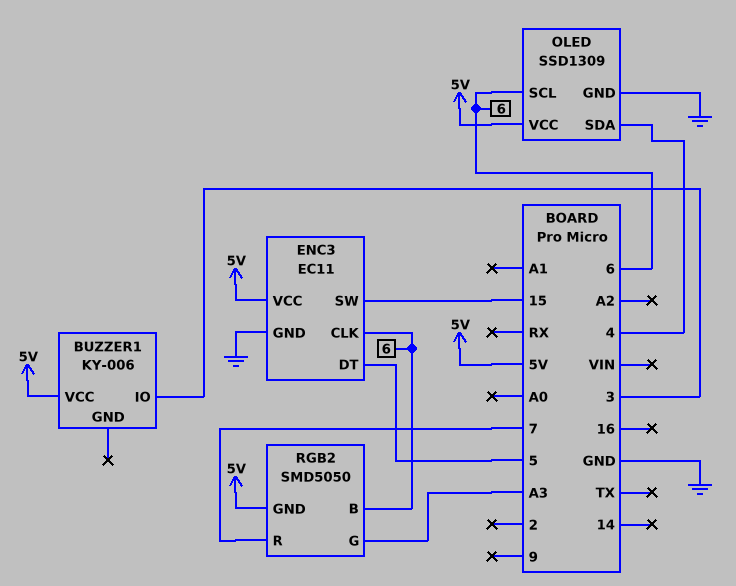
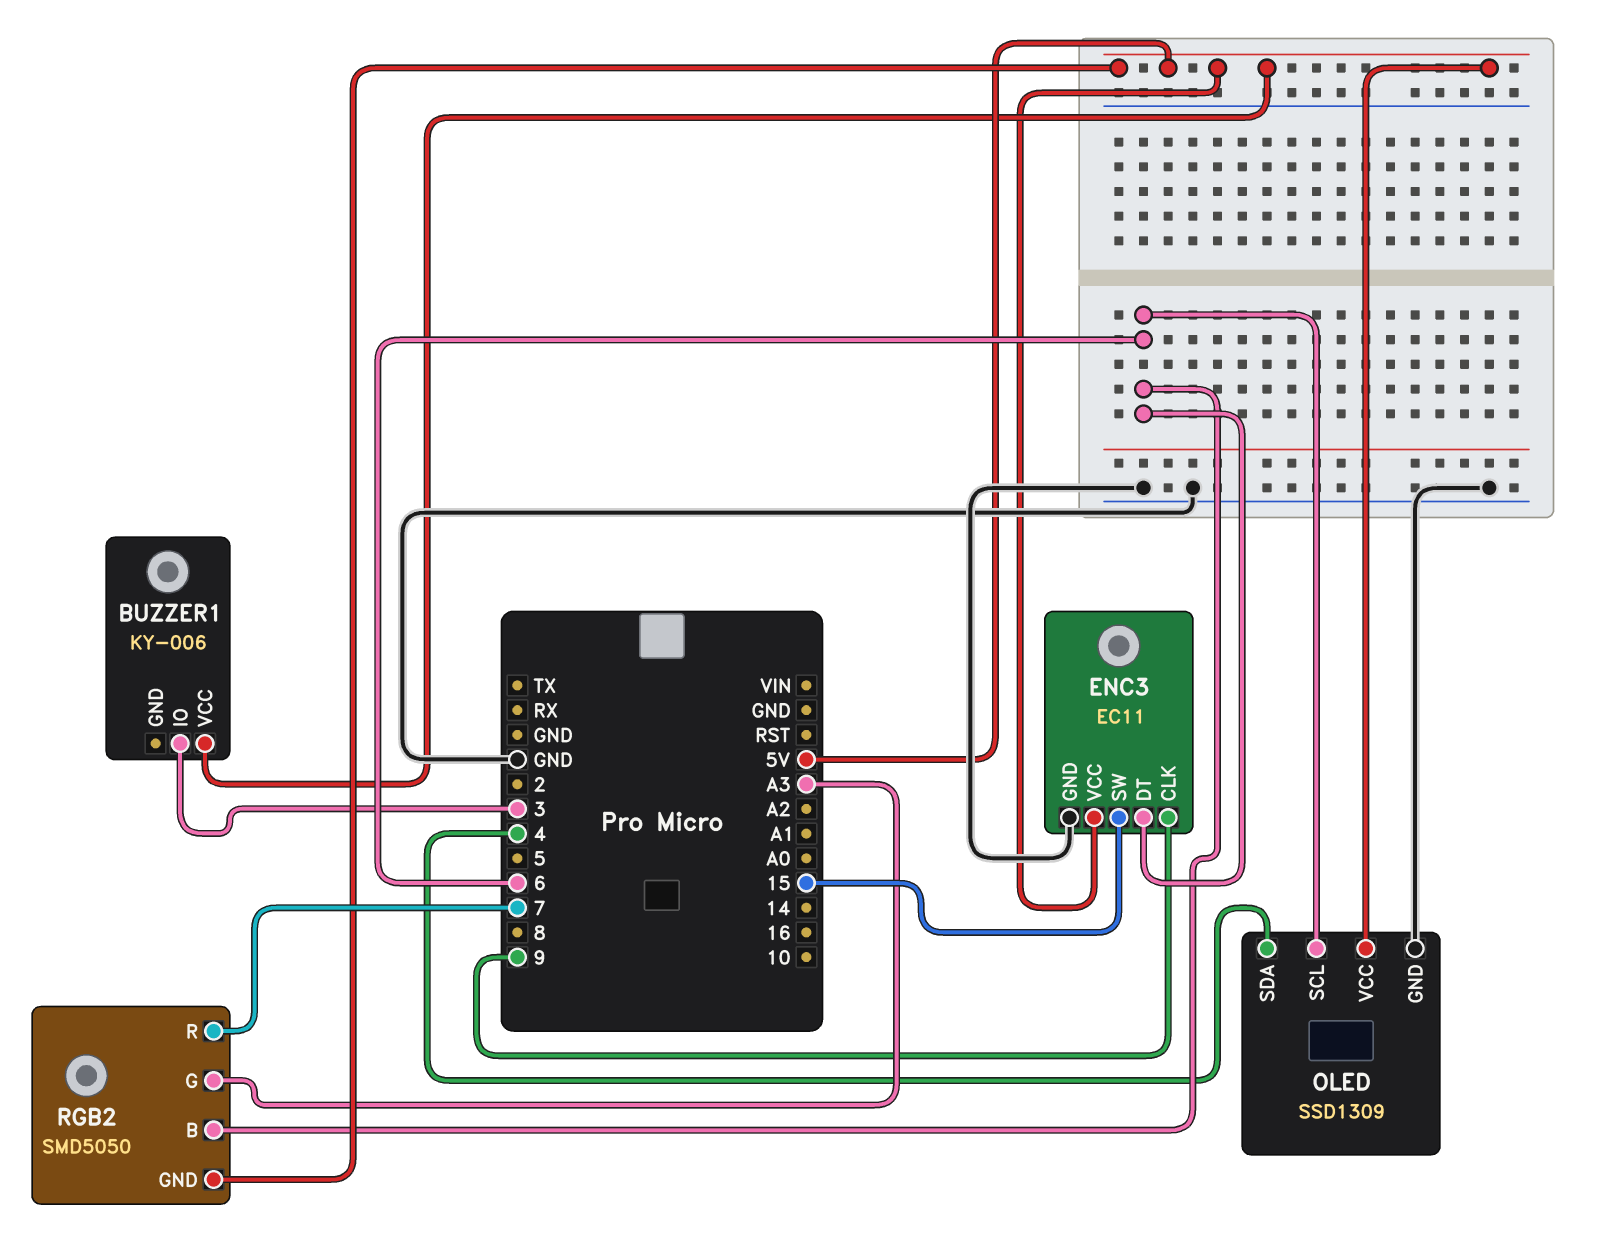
ENC3 pin CLK: 6 -> 9
ENC3 pin DT: 5 -> 6

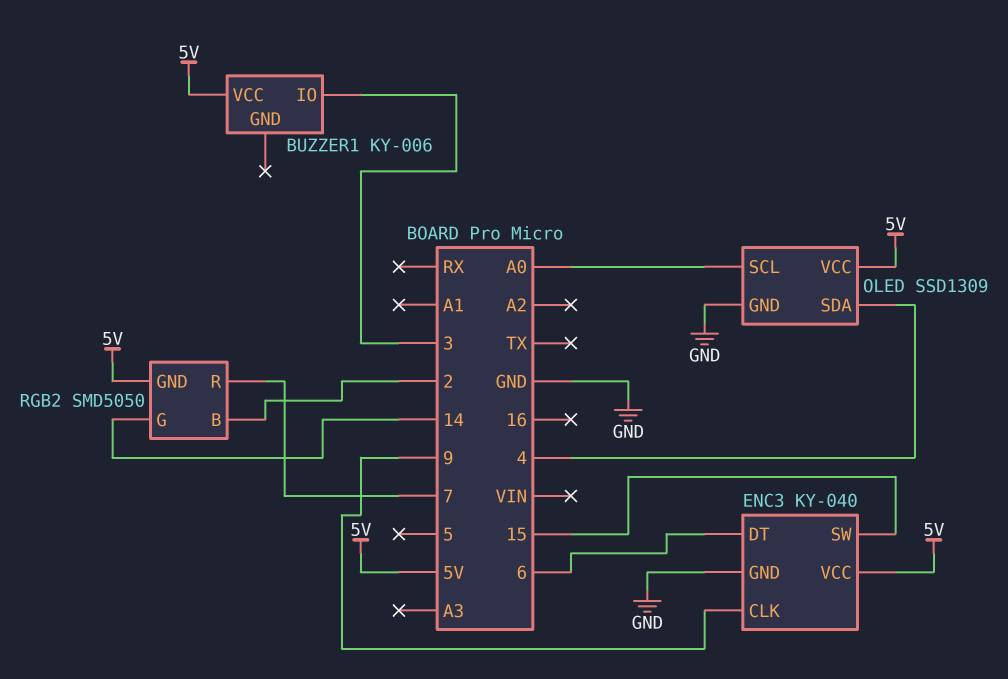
ENC3: EC11 -> KY-040
OLED pin SCL: 6 -> A0
RGB2 pin B: 6 -> 2
RGB2 pin G: A3 -> 14

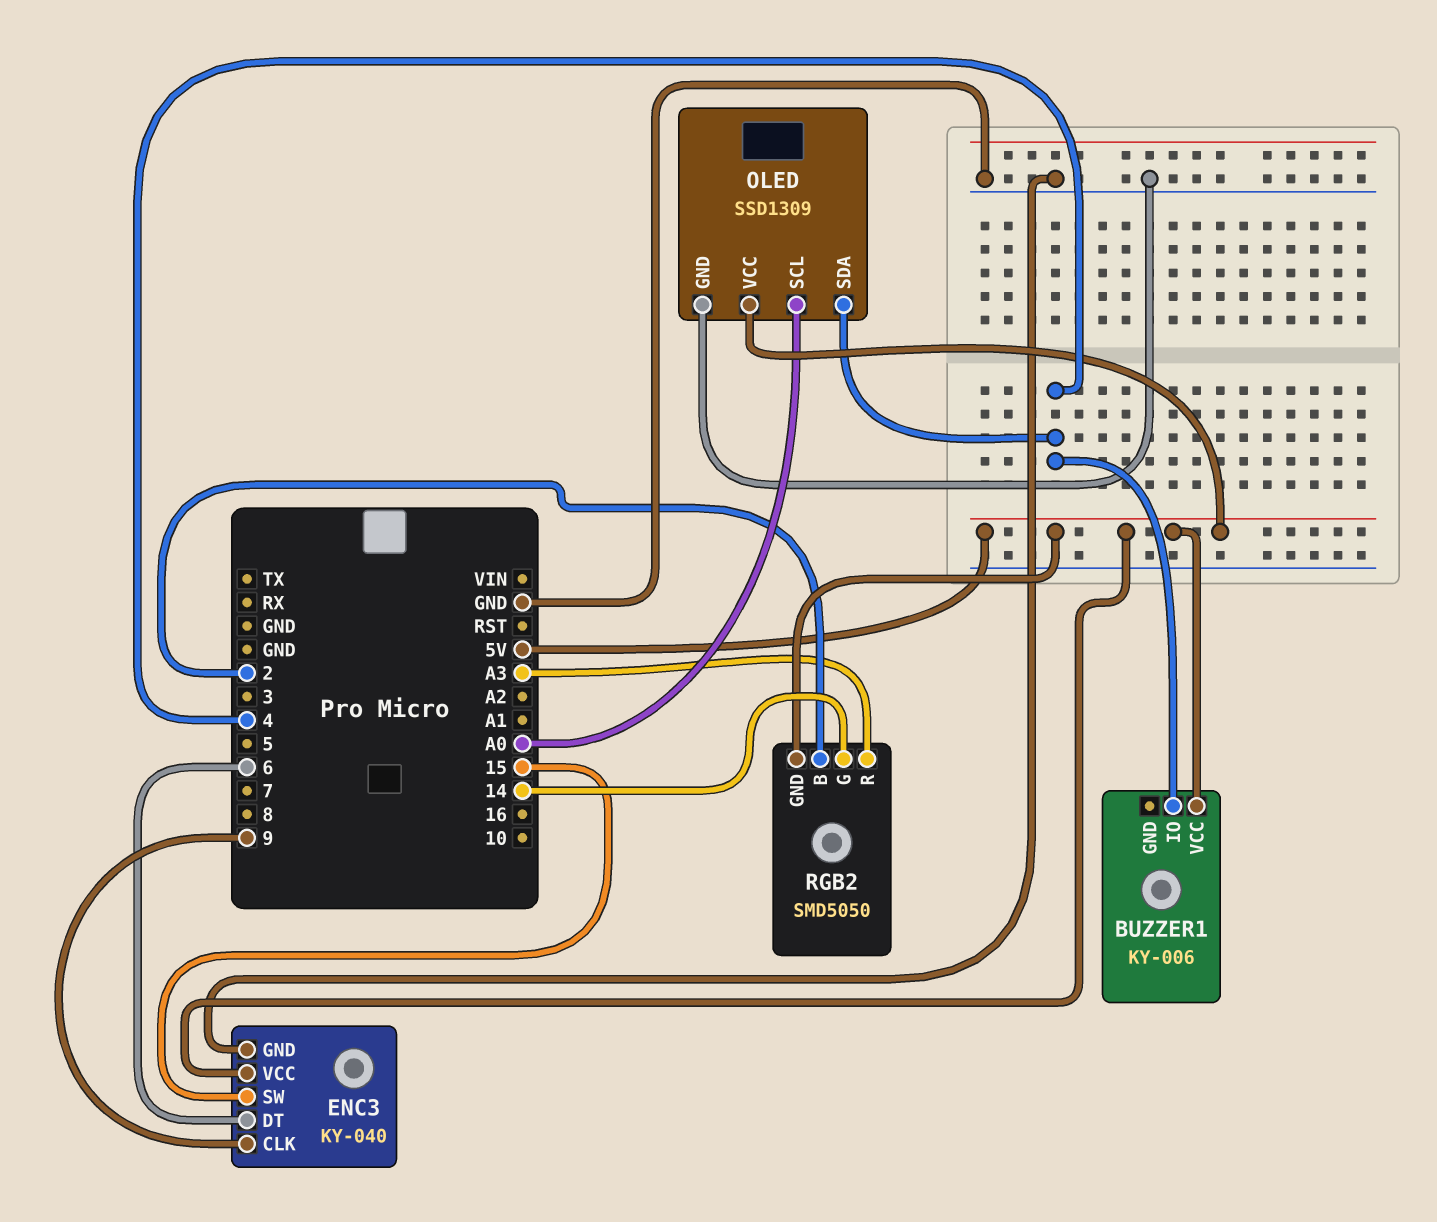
BUZZER1 pin IO: 3 -> 4
RGB2 pin R: 7 -> A3

